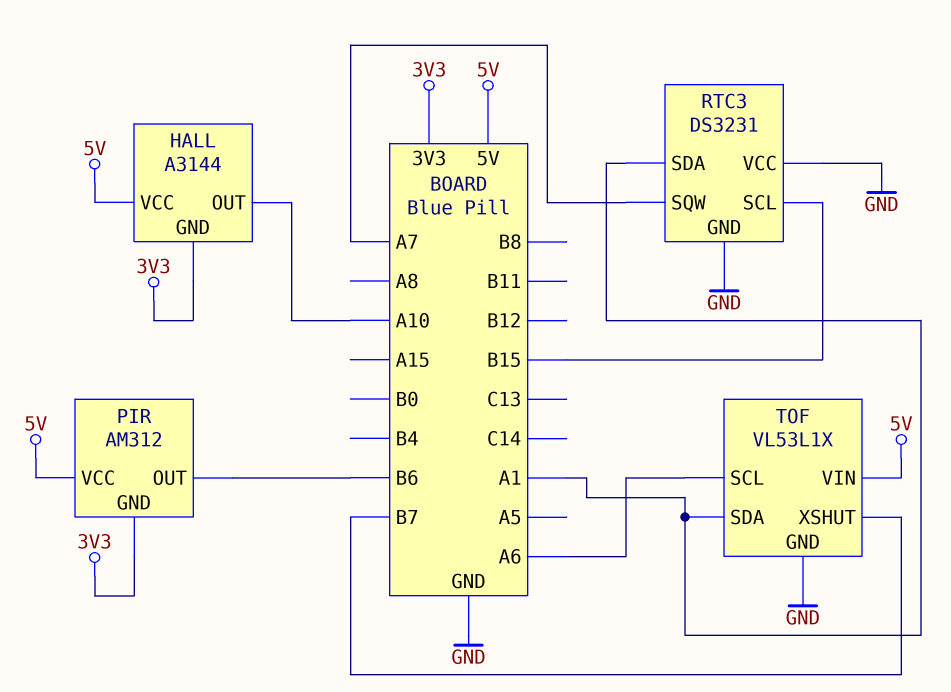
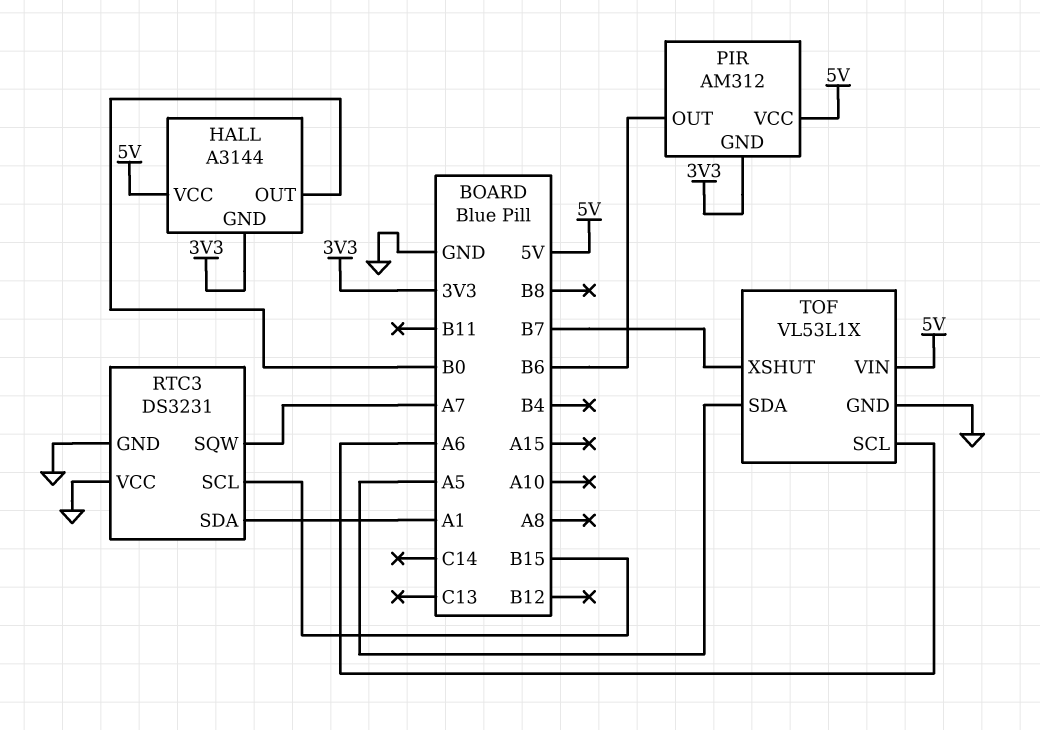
HALL pin OUT: A10 -> B0
TOF pin SDA: A1 -> A5

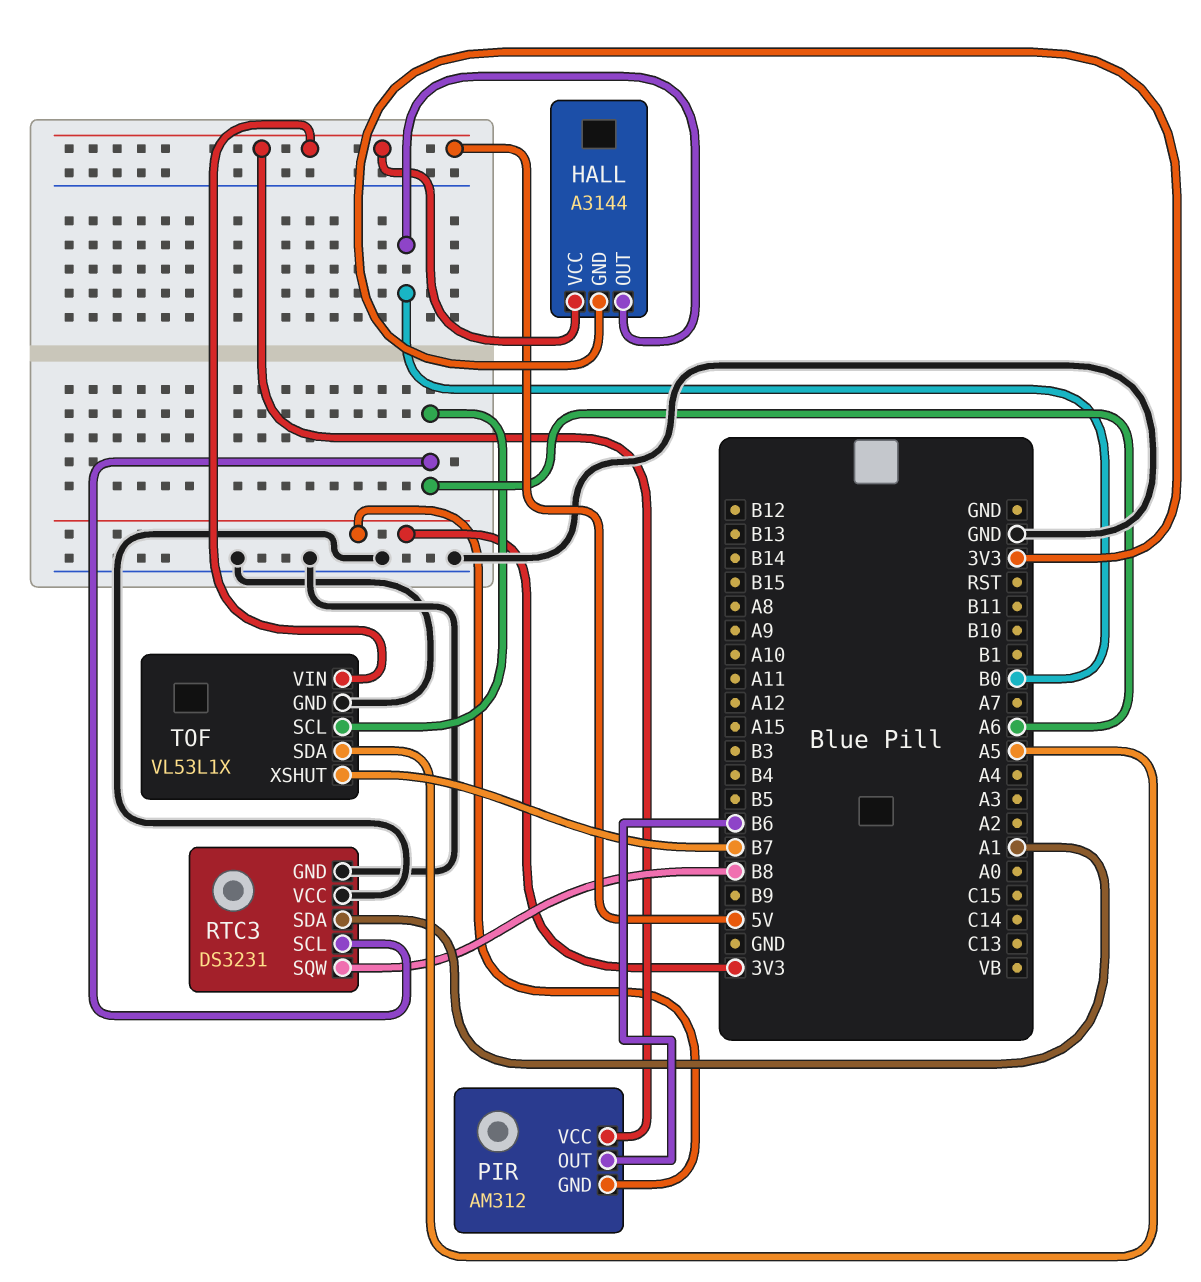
RTC3 pin SCL: B15 -> A6
RTC3 pin SQW: A7 -> B8

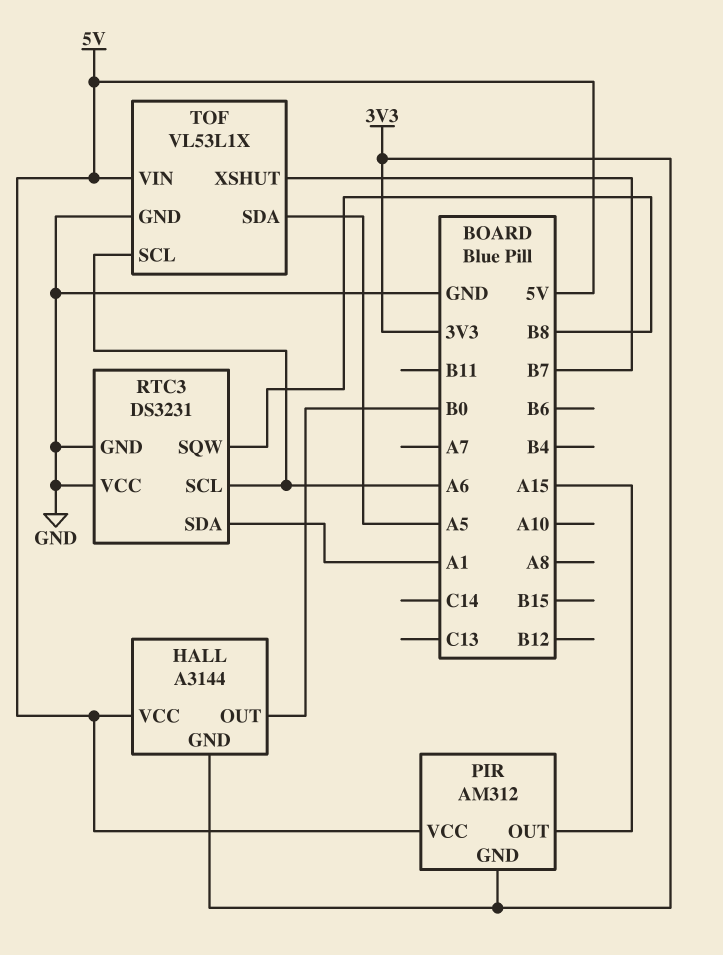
PIR pin OUT: B6 -> A15

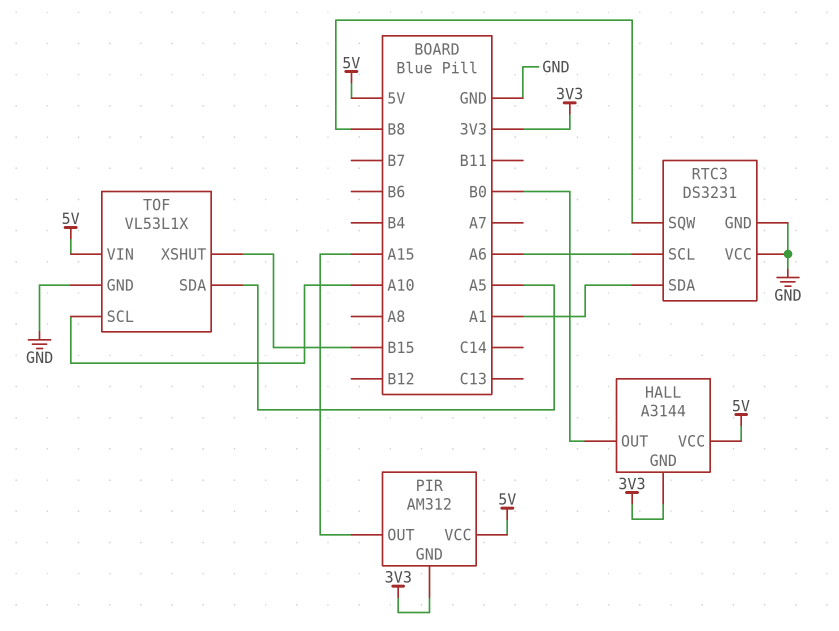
TOF pin SCL: A6 -> A10
TOF pin XSHUT: B7 -> B15

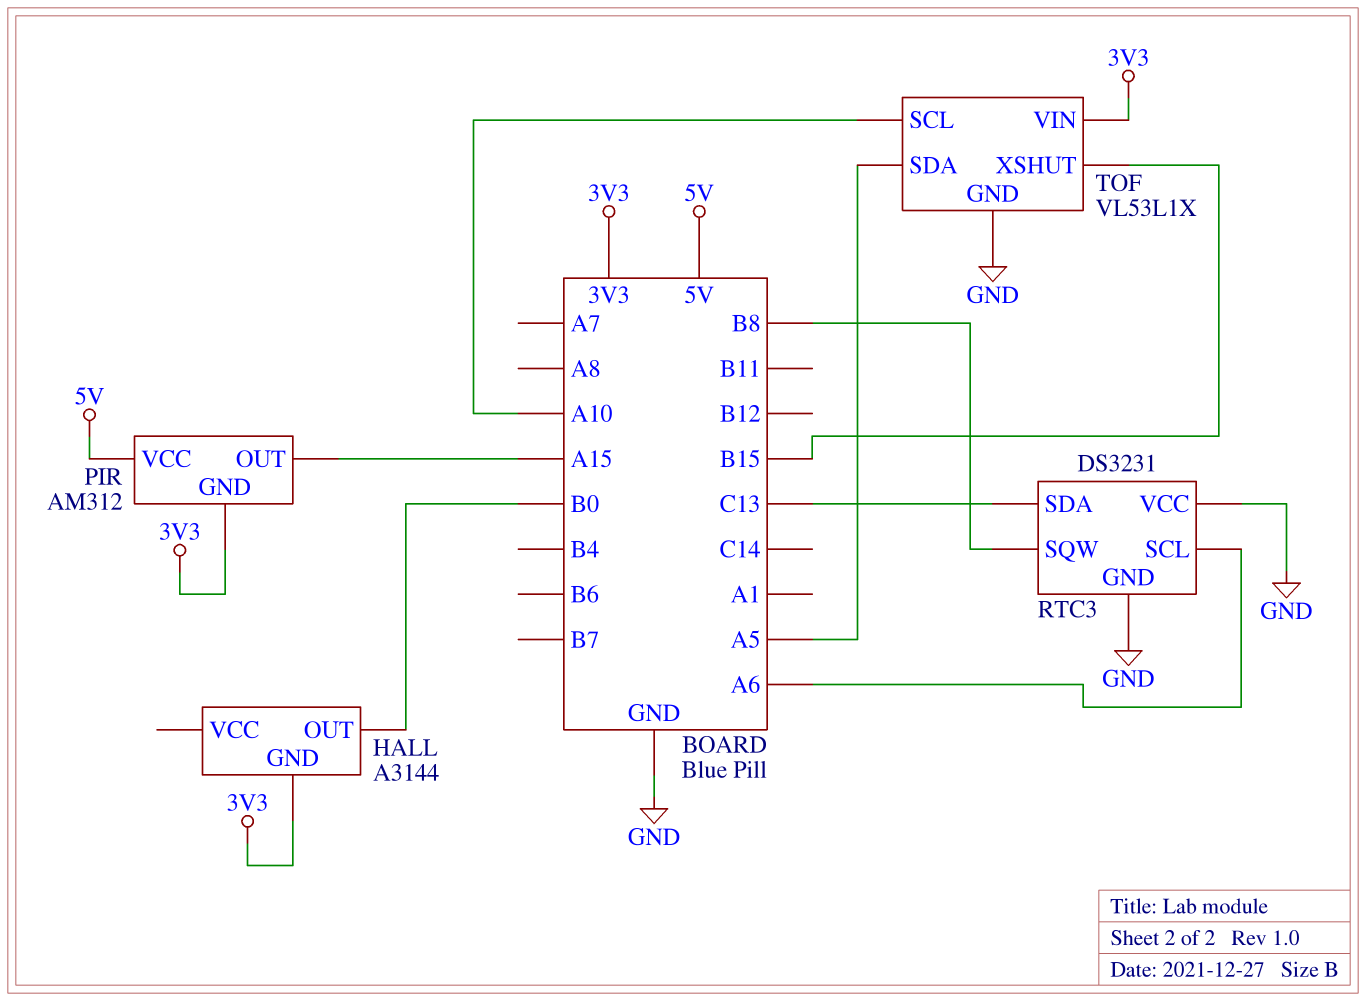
HALL pin VCC: 5V -> none
RTC3 pin SDA: A1 -> C13
TOF pin VIN: 5V -> 3V3

